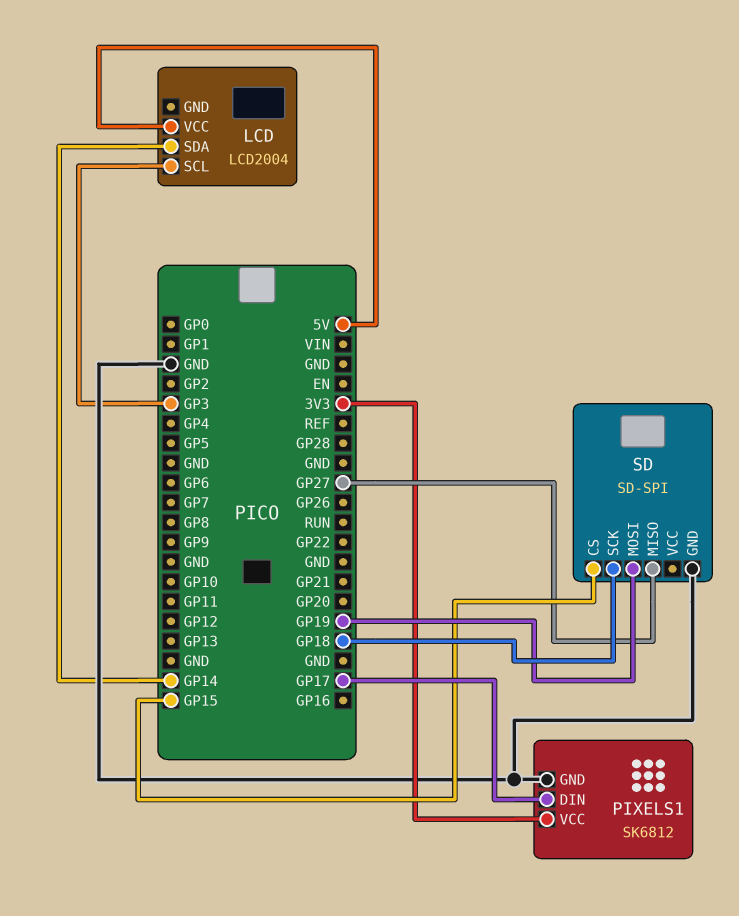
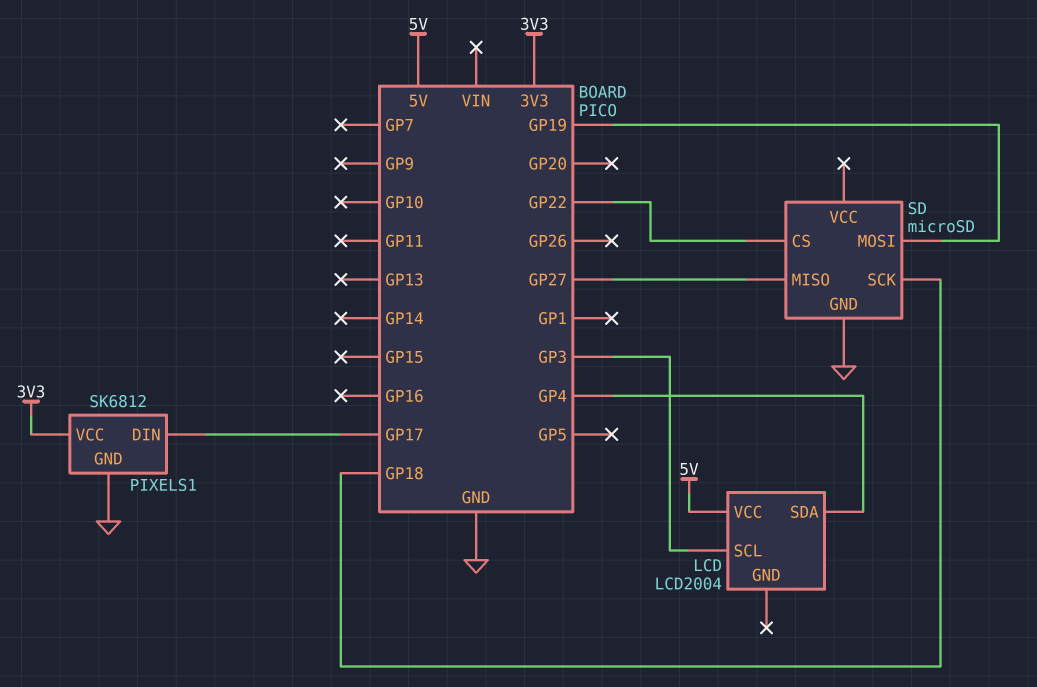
LCD pin SDA: GP14 -> GP4
SD: SD-SPI -> microSD
SD pin CS: GP15 -> GP22

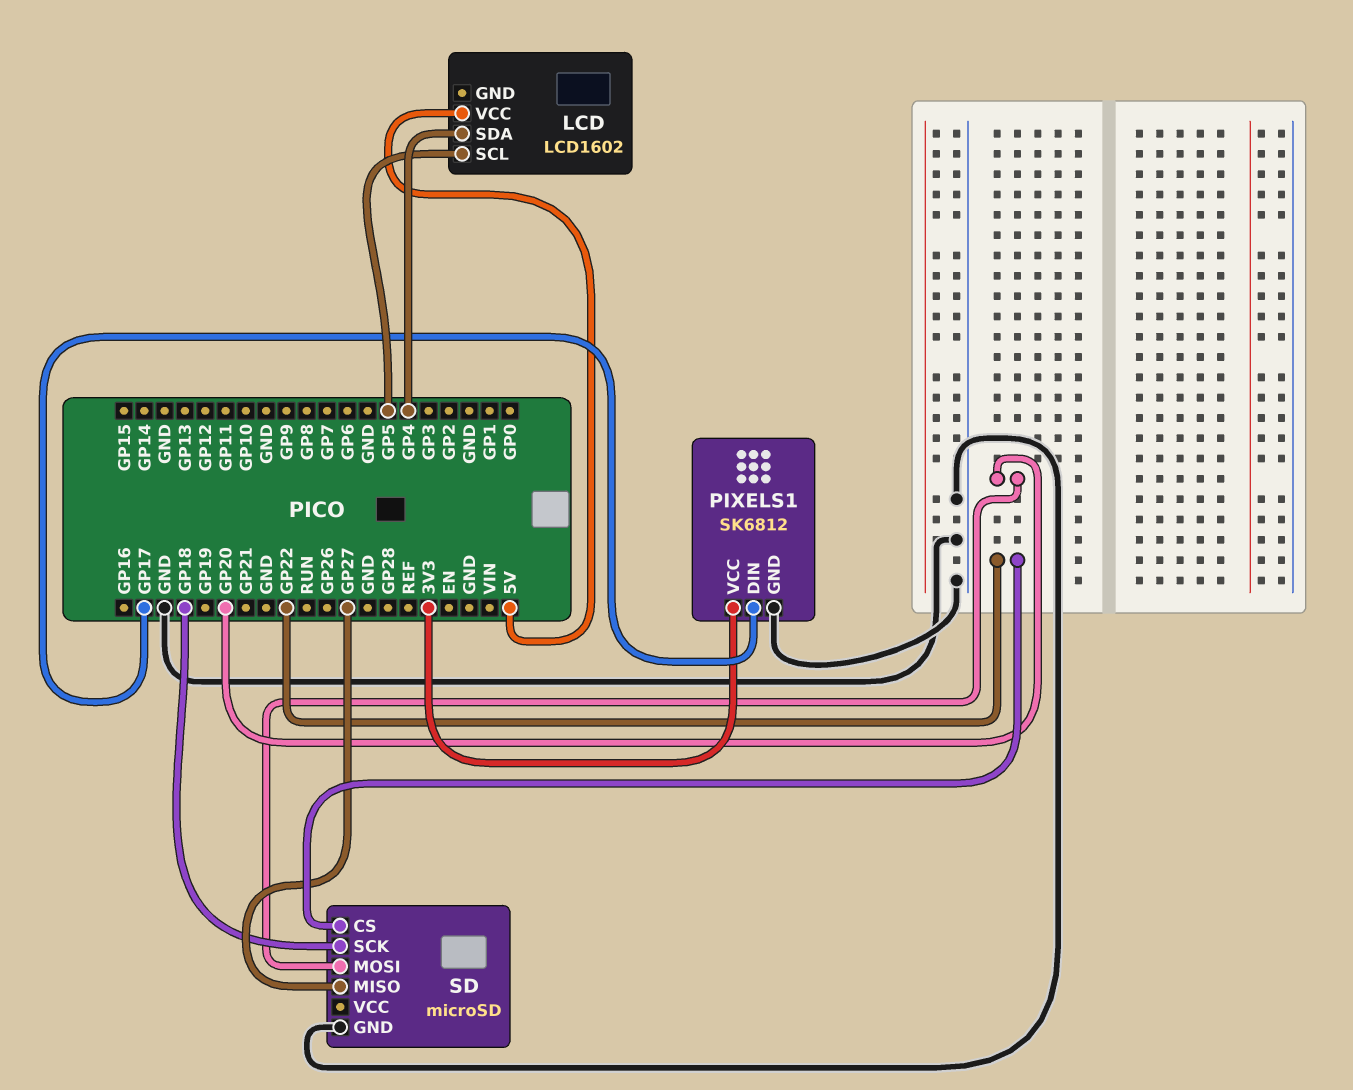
LCD: LCD2004 -> LCD1602
LCD pin SCL: GP3 -> GP5
SD pin MOSI: GP19 -> GP20

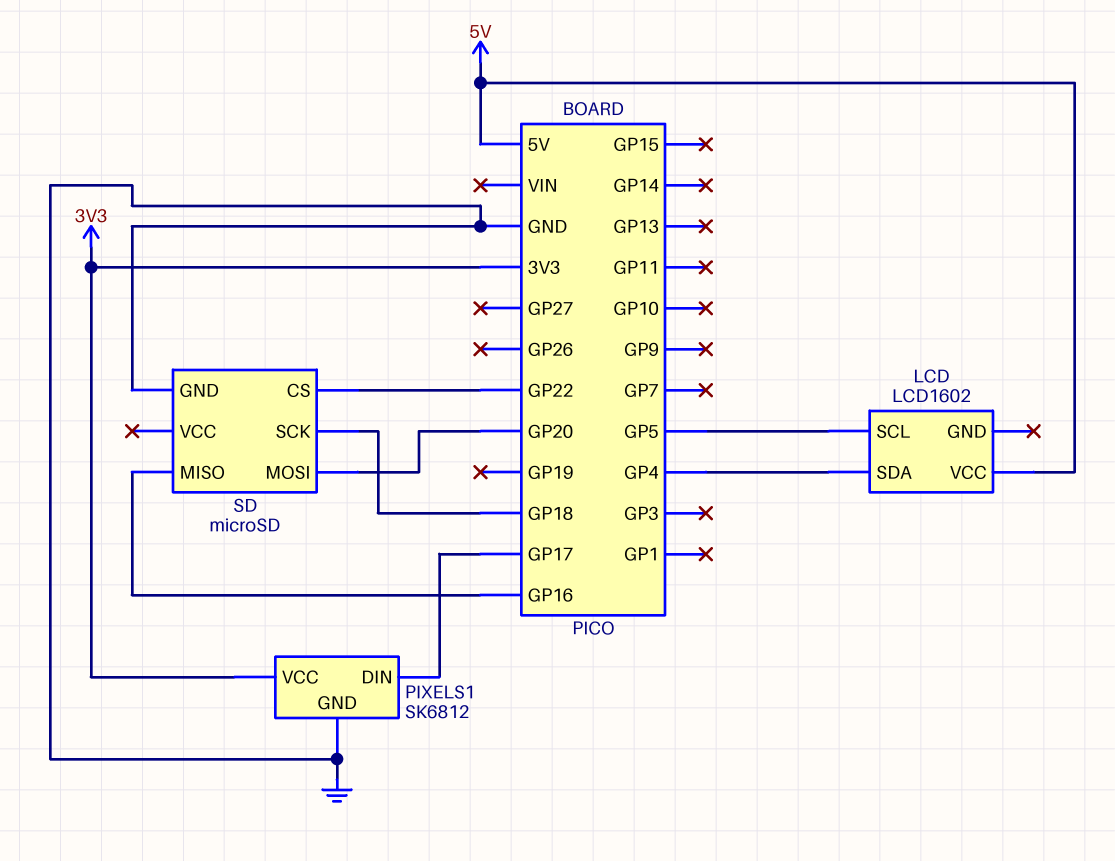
SD pin MISO: GP27 -> GP16

